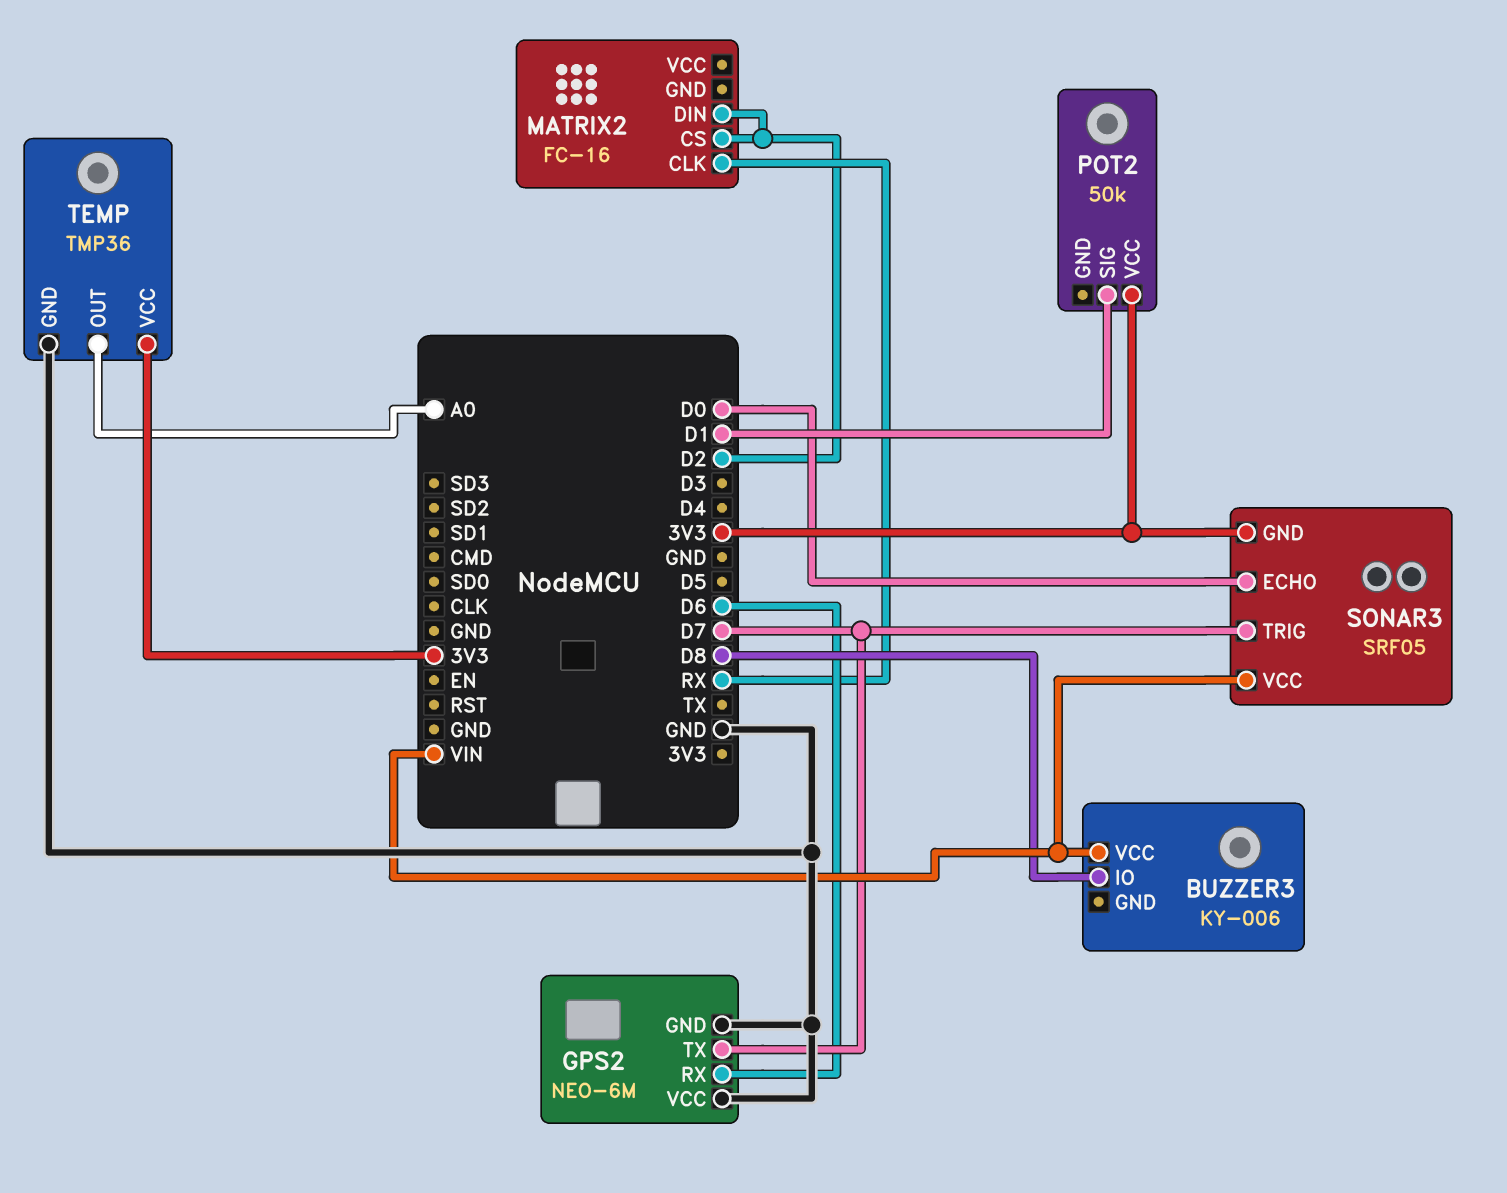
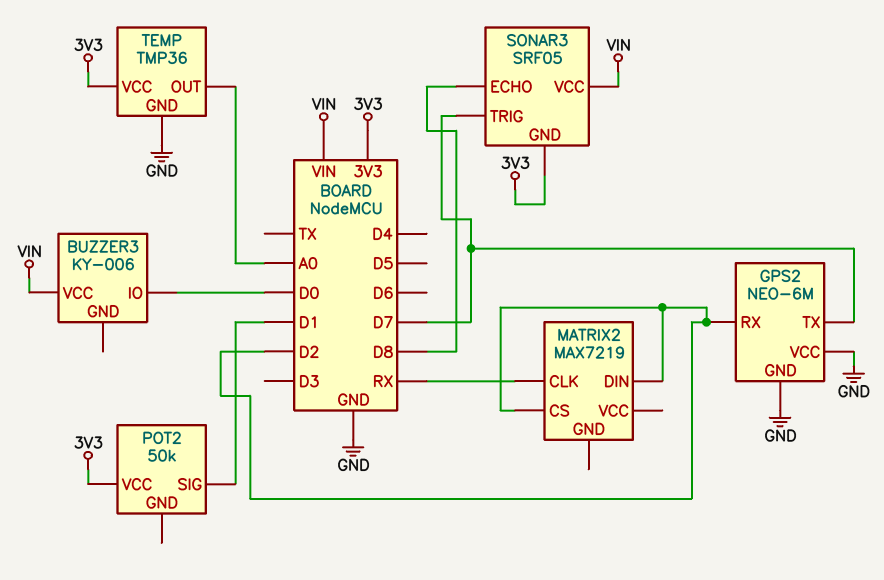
BUZZER3 pin IO: D8 -> D0
GPS2 pin RX: D6 -> D2
MATRIX2: FC-16 -> MAX7219
SONAR3 pin ECHO: D0 -> D8

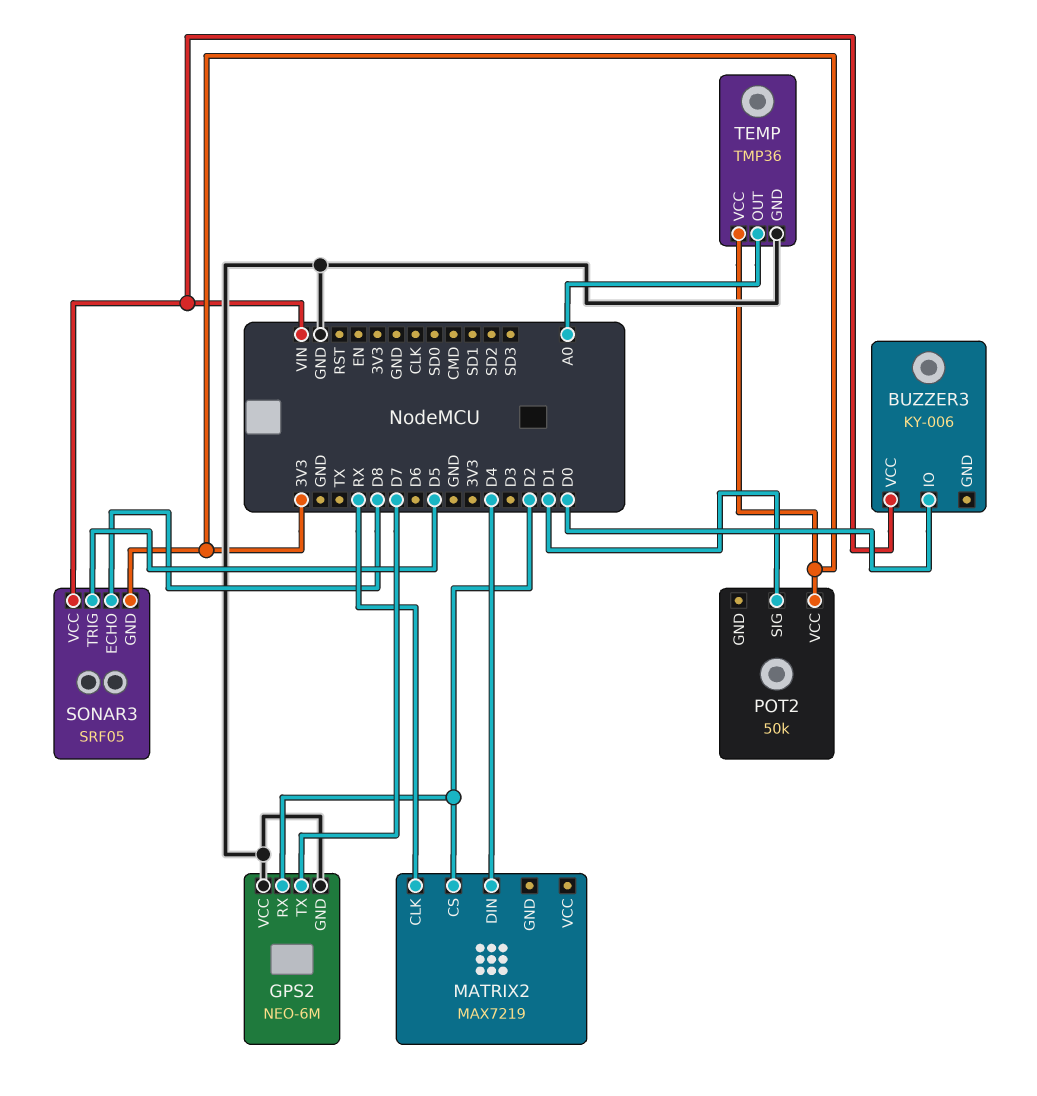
MATRIX2 pin DIN: D2 -> D4
SONAR3 pin TRIG: D7 -> D5

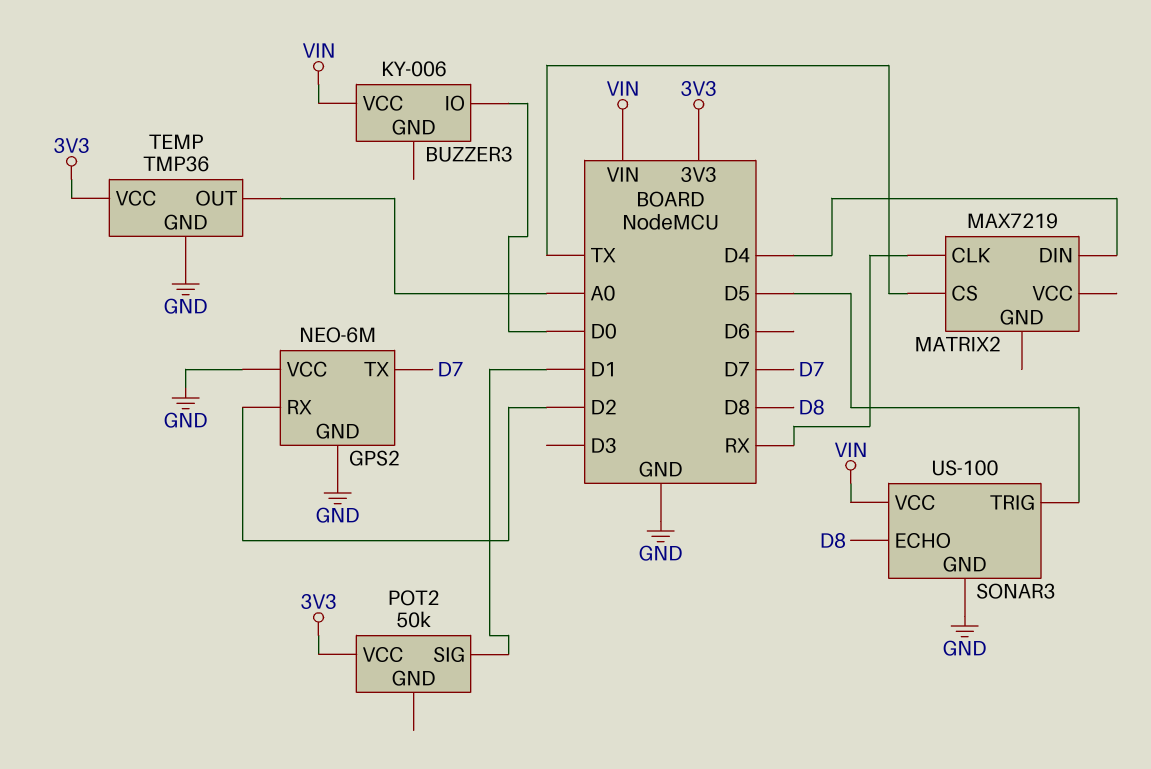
MATRIX2 pin CS: D2 -> TX
SONAR3: SRF05 -> US-100
SONAR3 pin GND: 3V3 -> GND

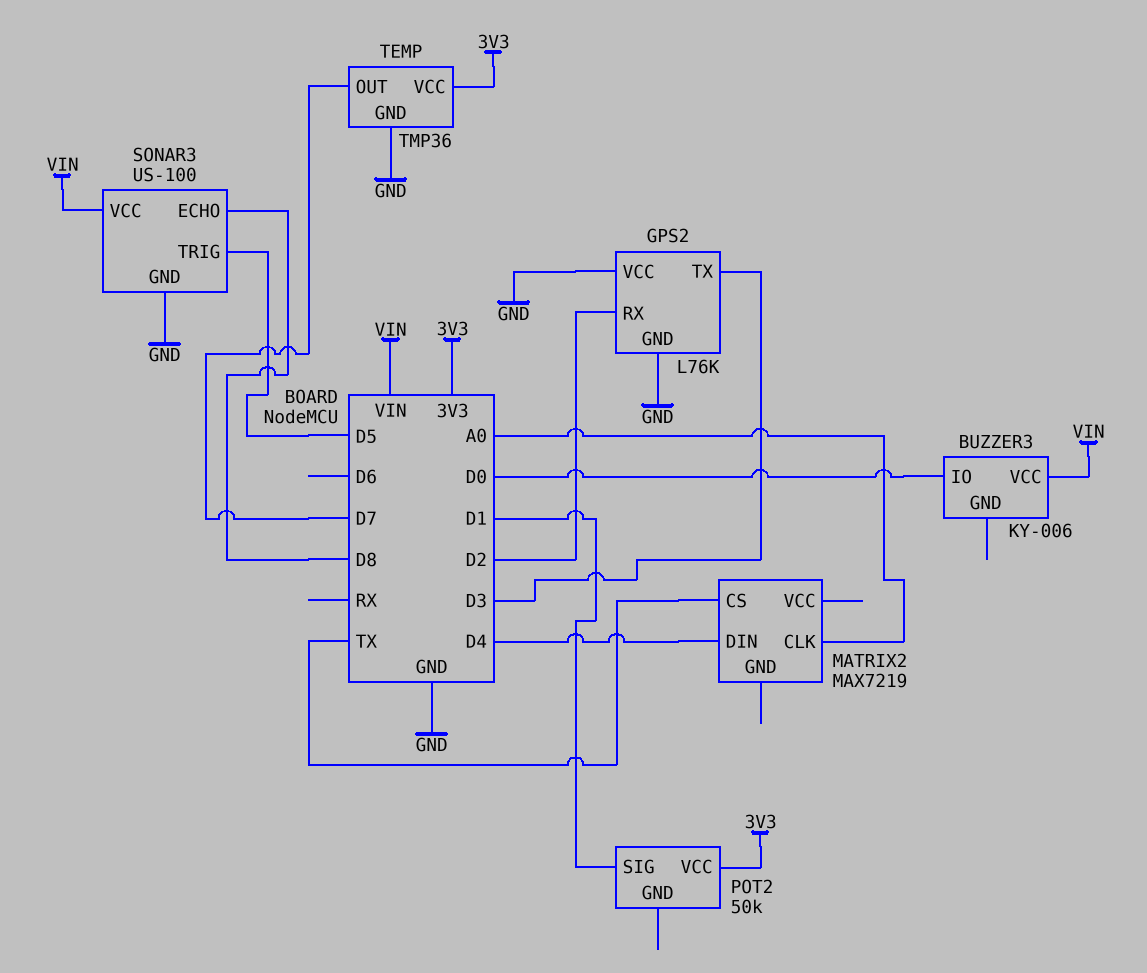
GPS2: NEO-6M -> L76K
GPS2 pin TX: D7 -> D3
MATRIX2 pin CLK: RX -> A0
TEMP pin OUT: A0 -> D7

